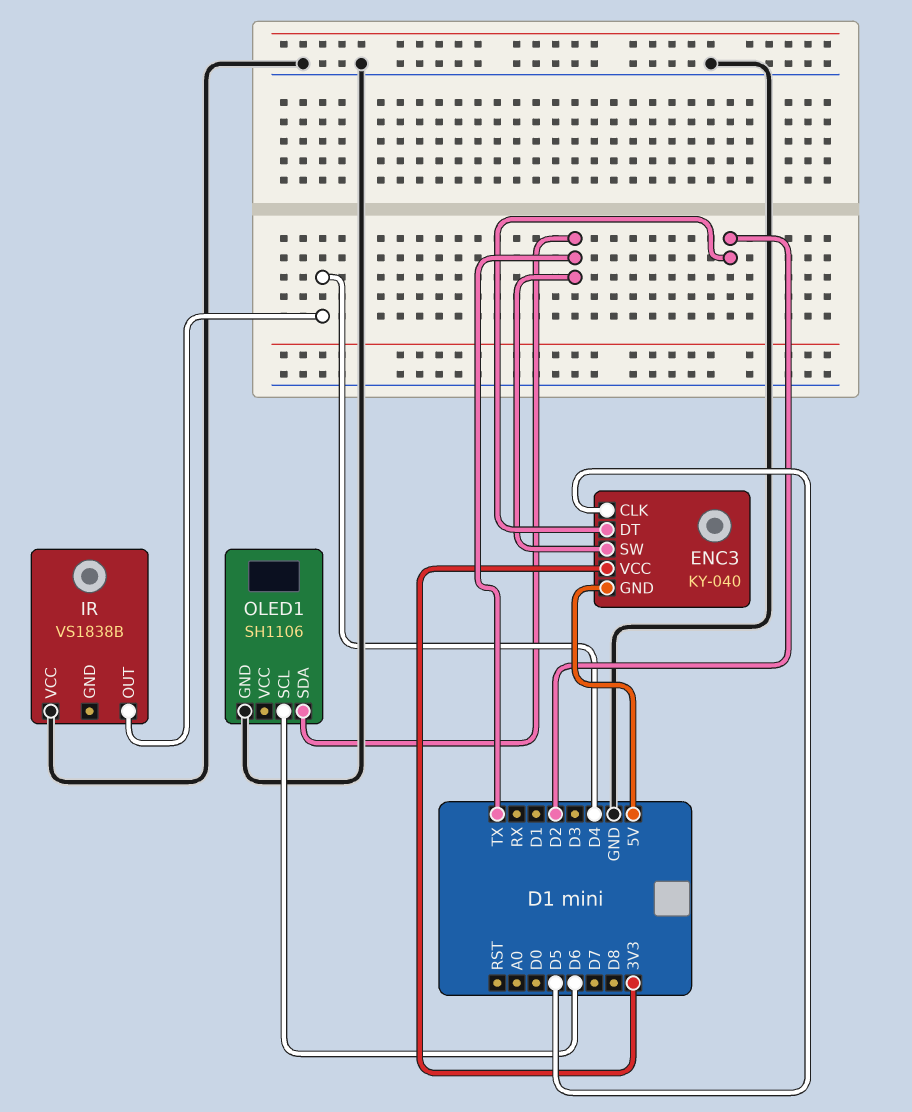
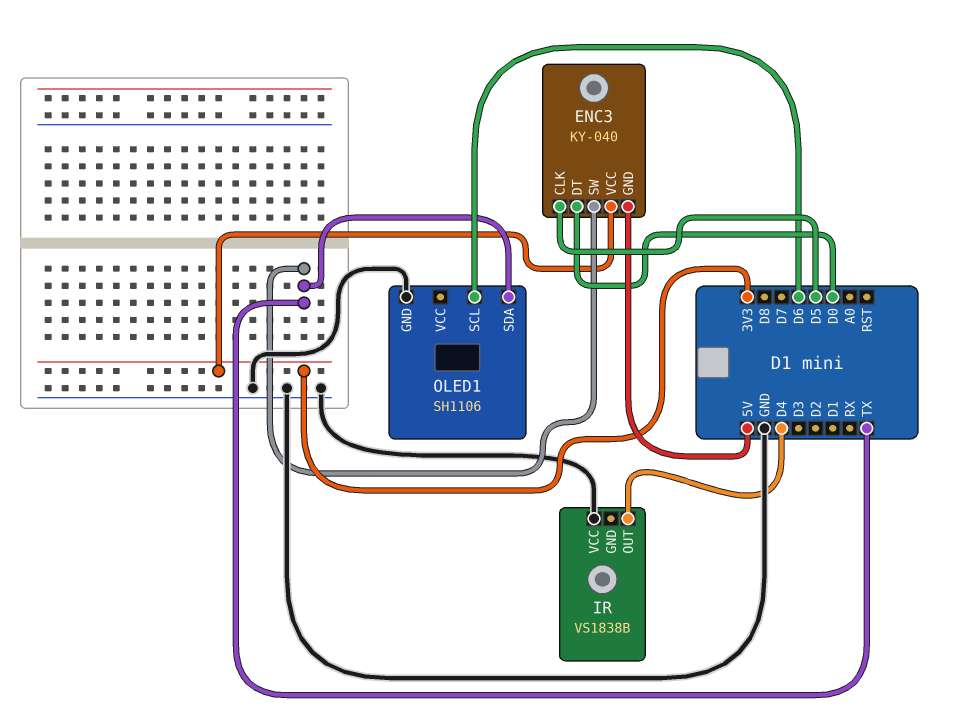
ENC3 pin DT: D2 -> D0

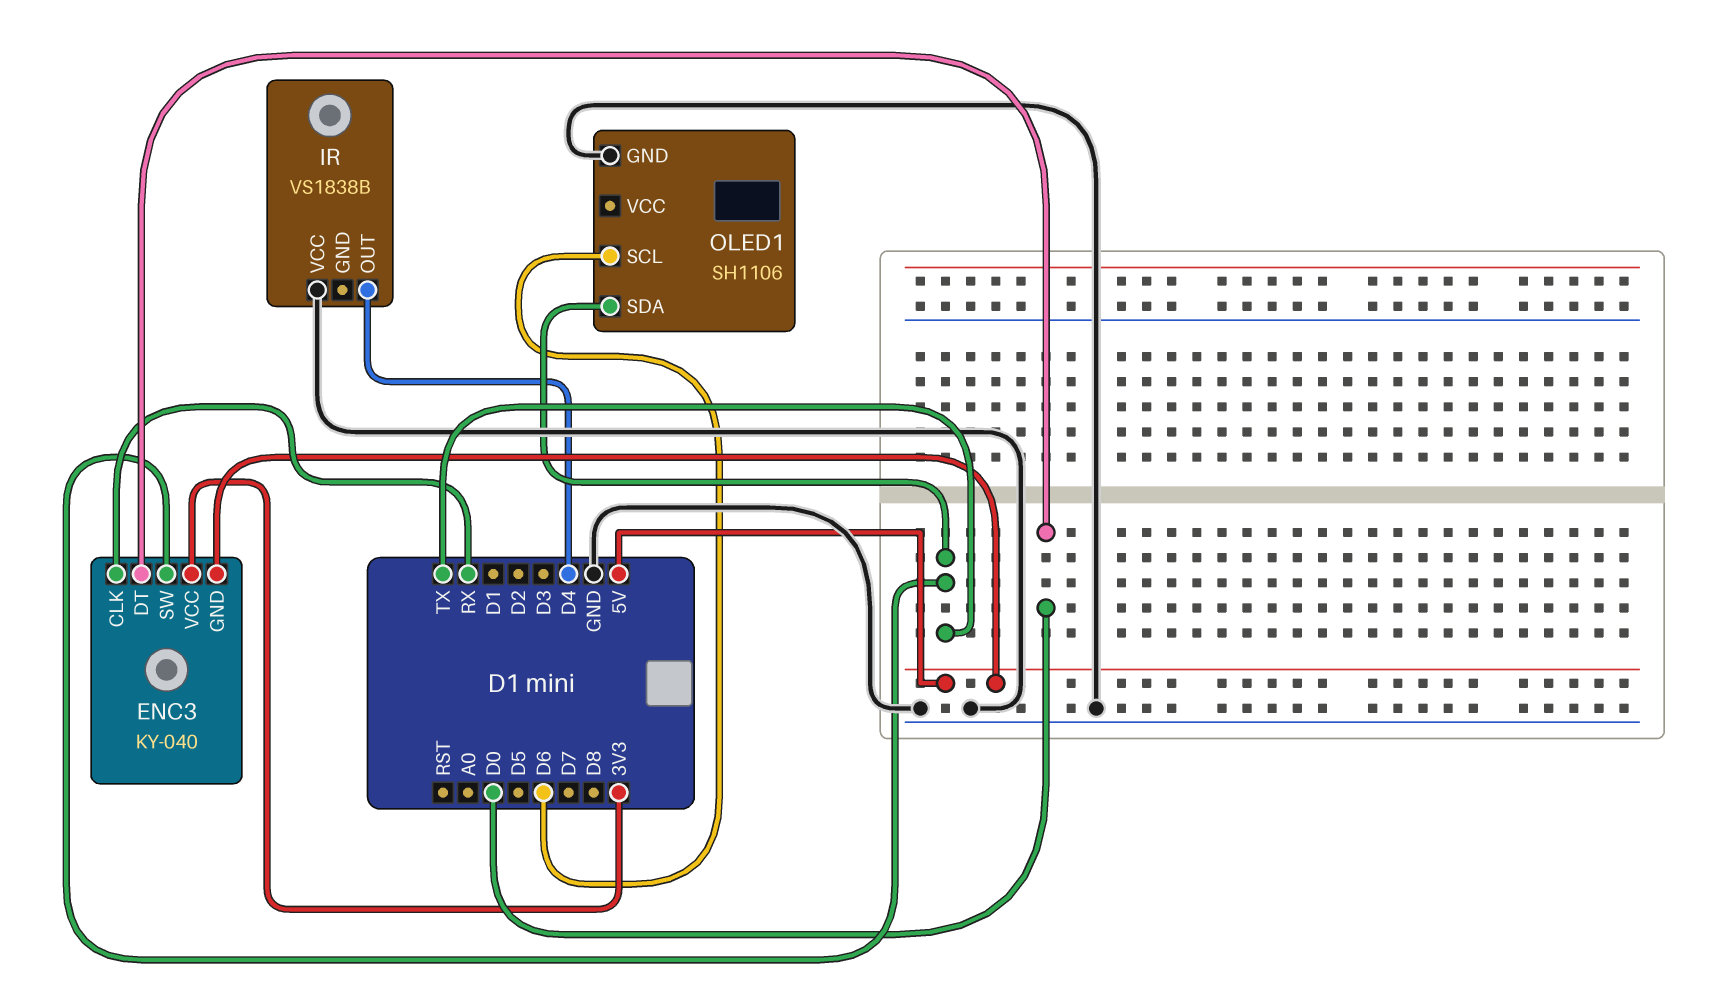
ENC3 pin CLK: D5 -> RX

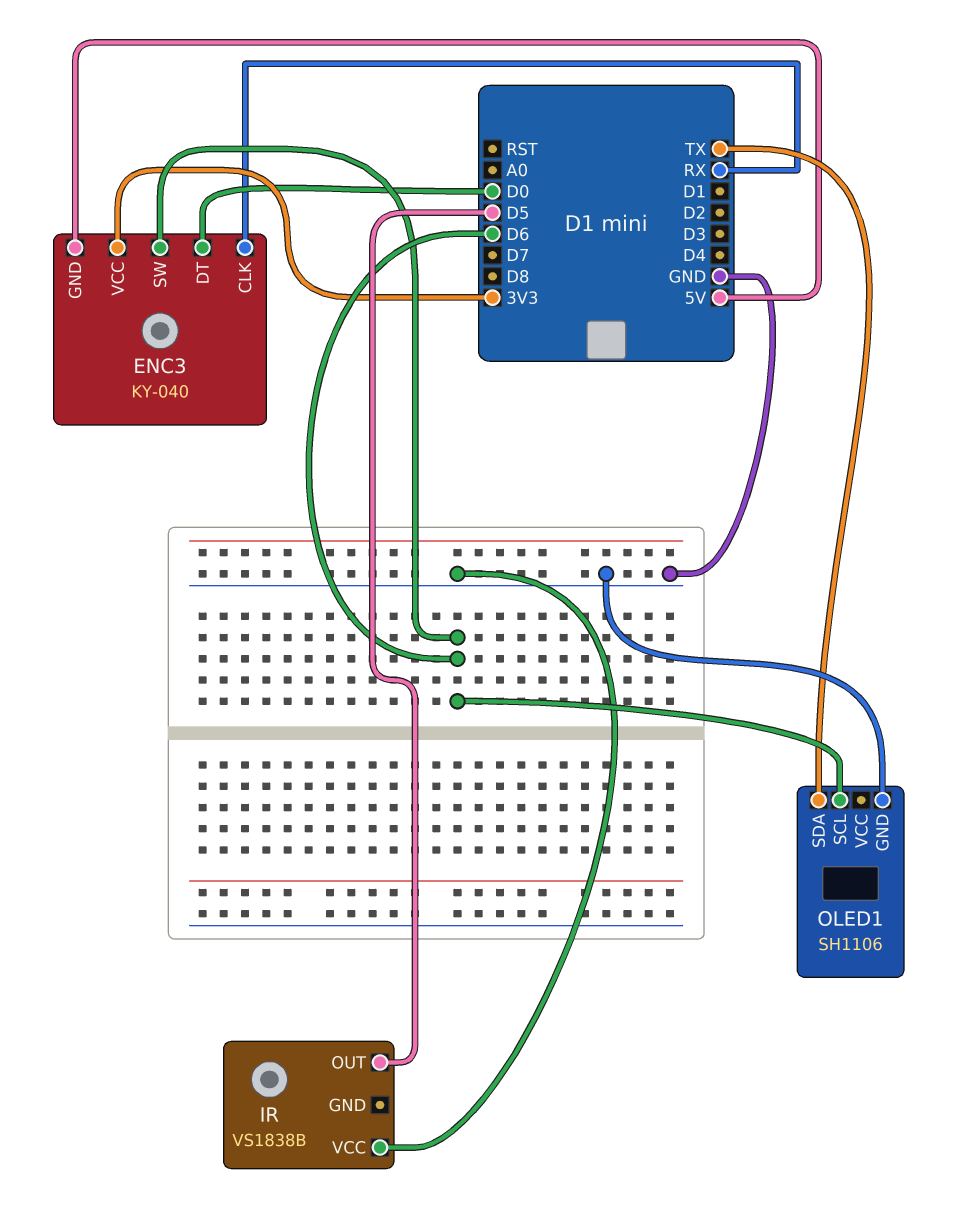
ENC3 pin SW: TX -> D6
IR pin OUT: D4 -> D5

